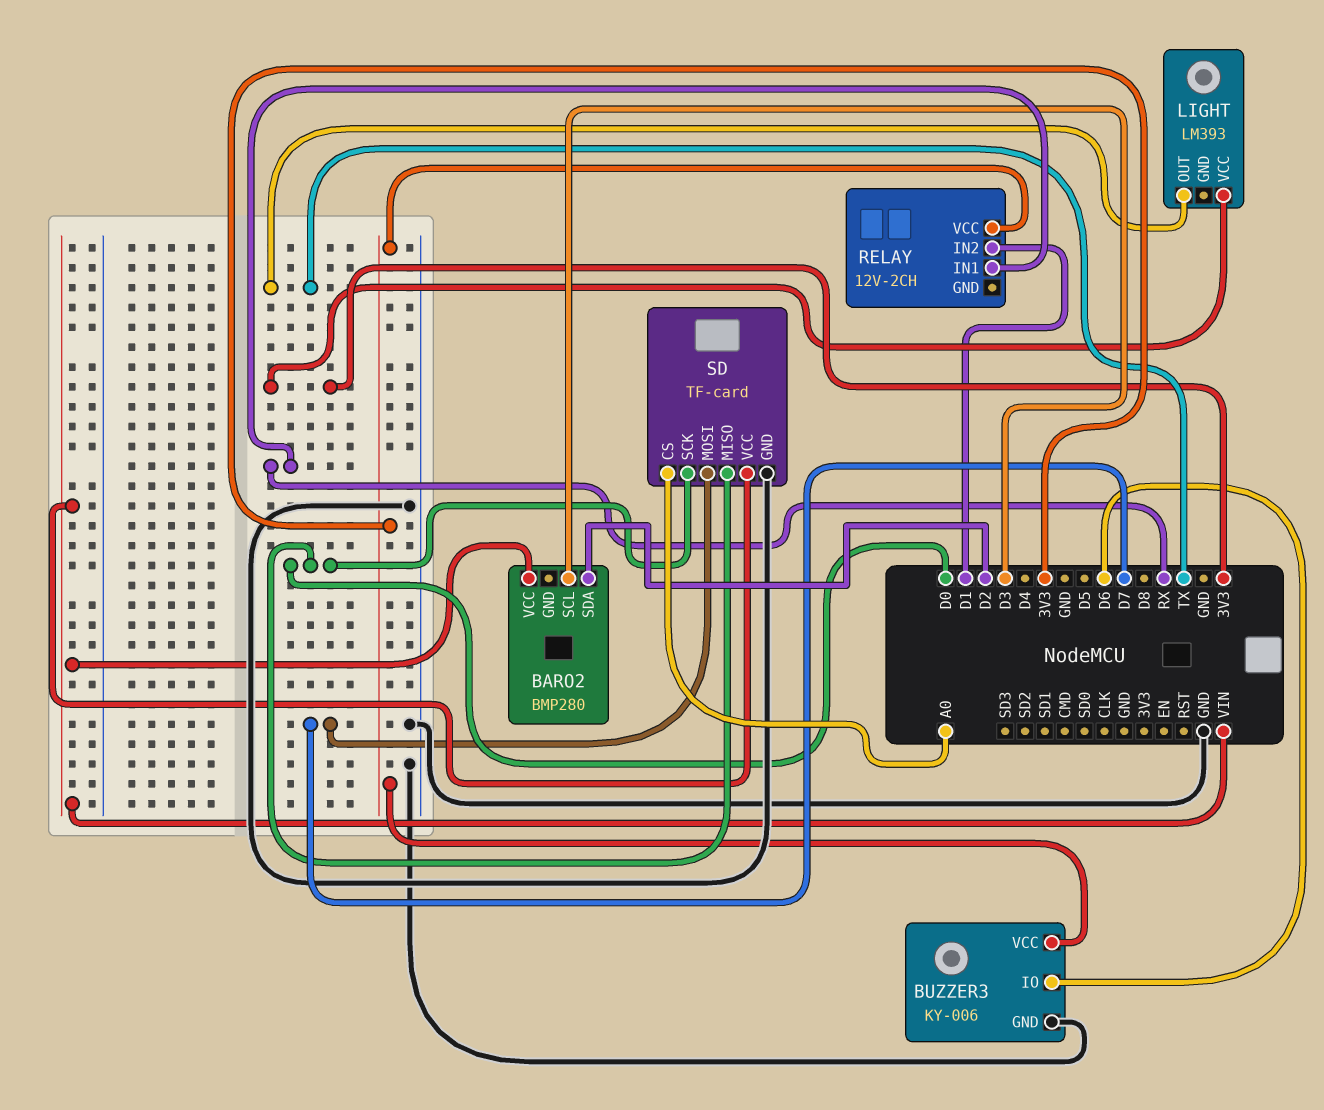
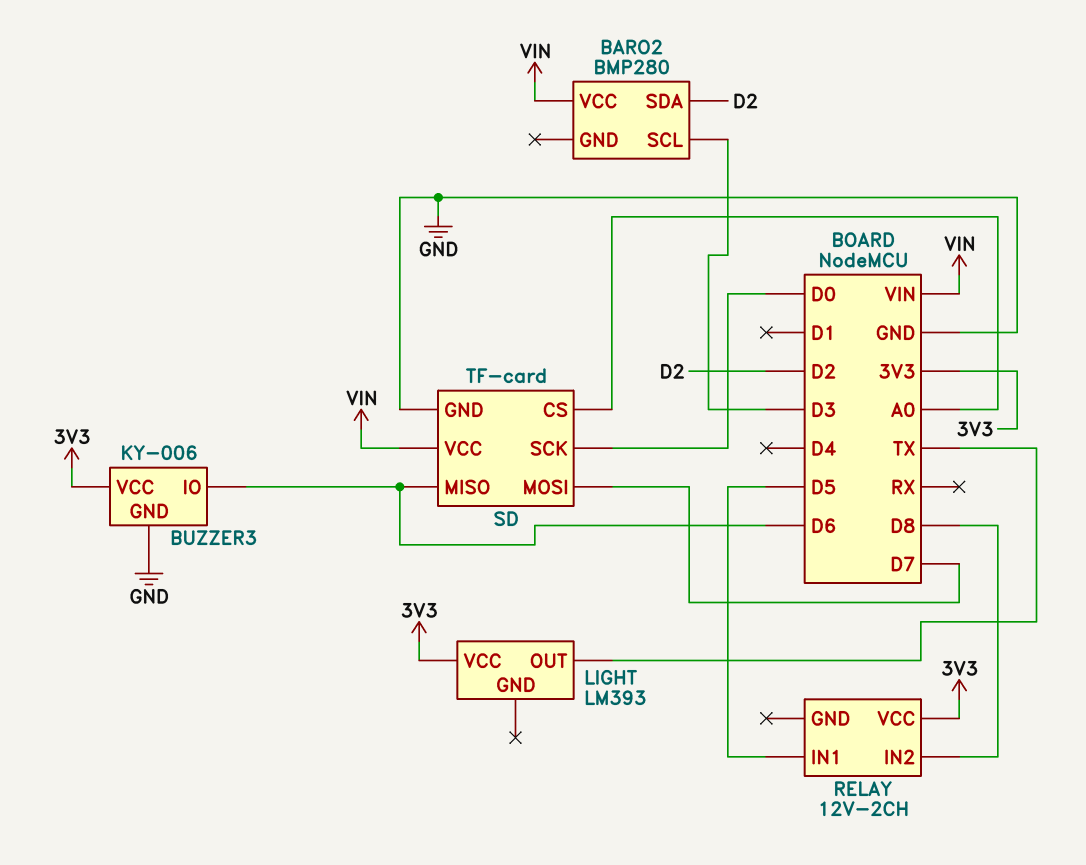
RELAY pin IN1: RX -> D5
RELAY pin IN2: D1 -> D8
SD pin MISO: D0 -> D6

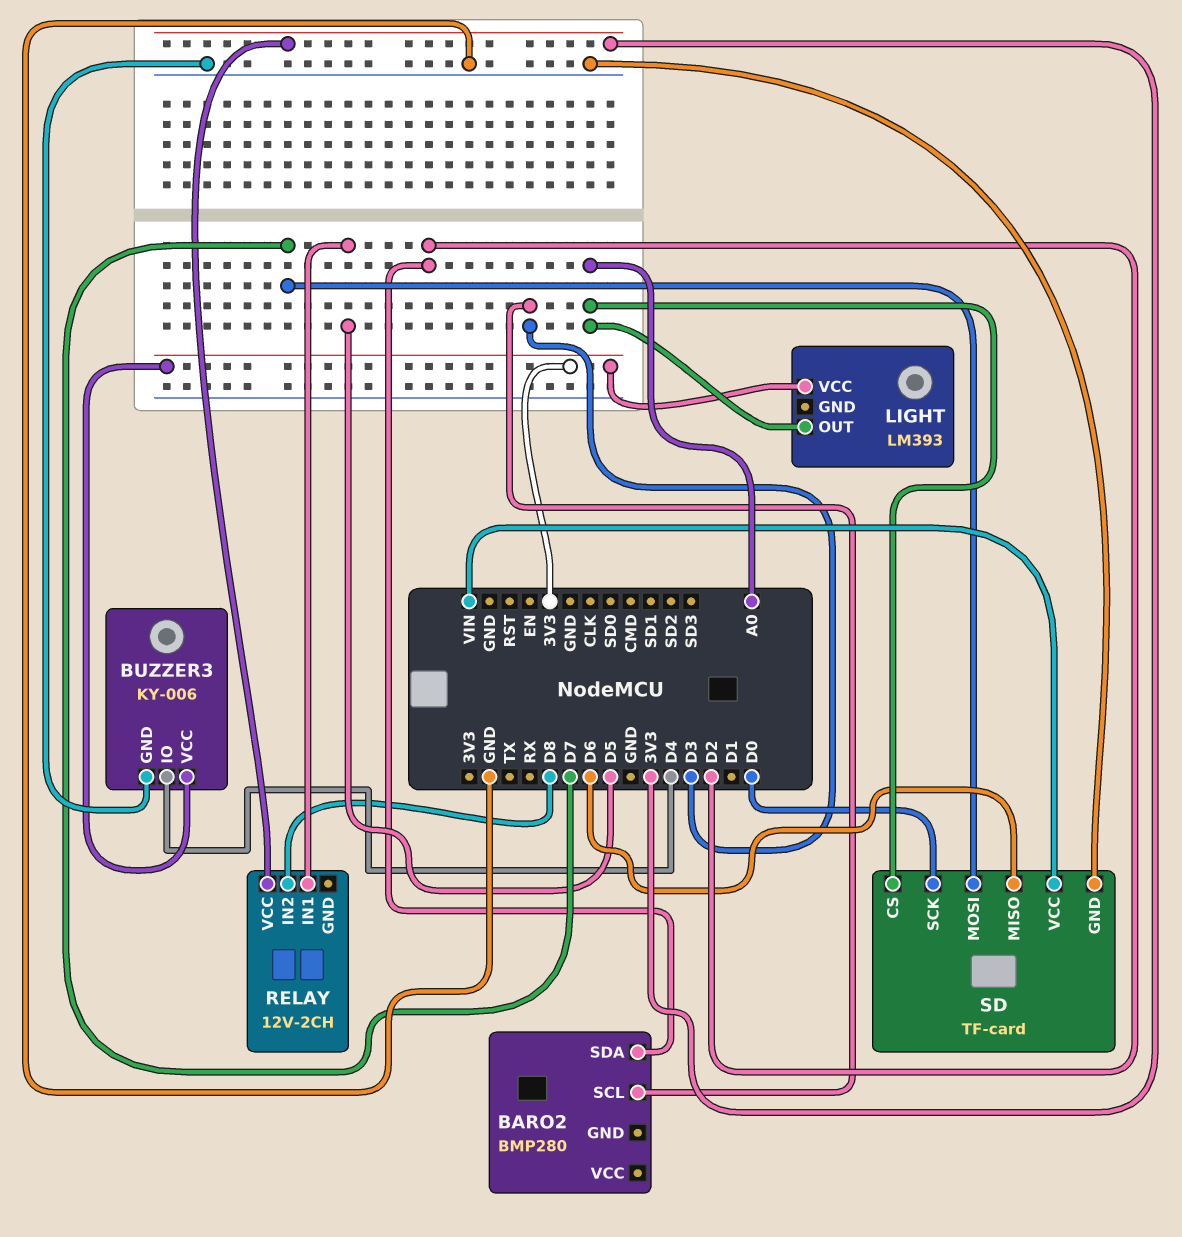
BARO2 pin VCC: VIN -> none
BUZZER3 pin IO: D6 -> D4
LIGHT pin OUT: TX -> A0

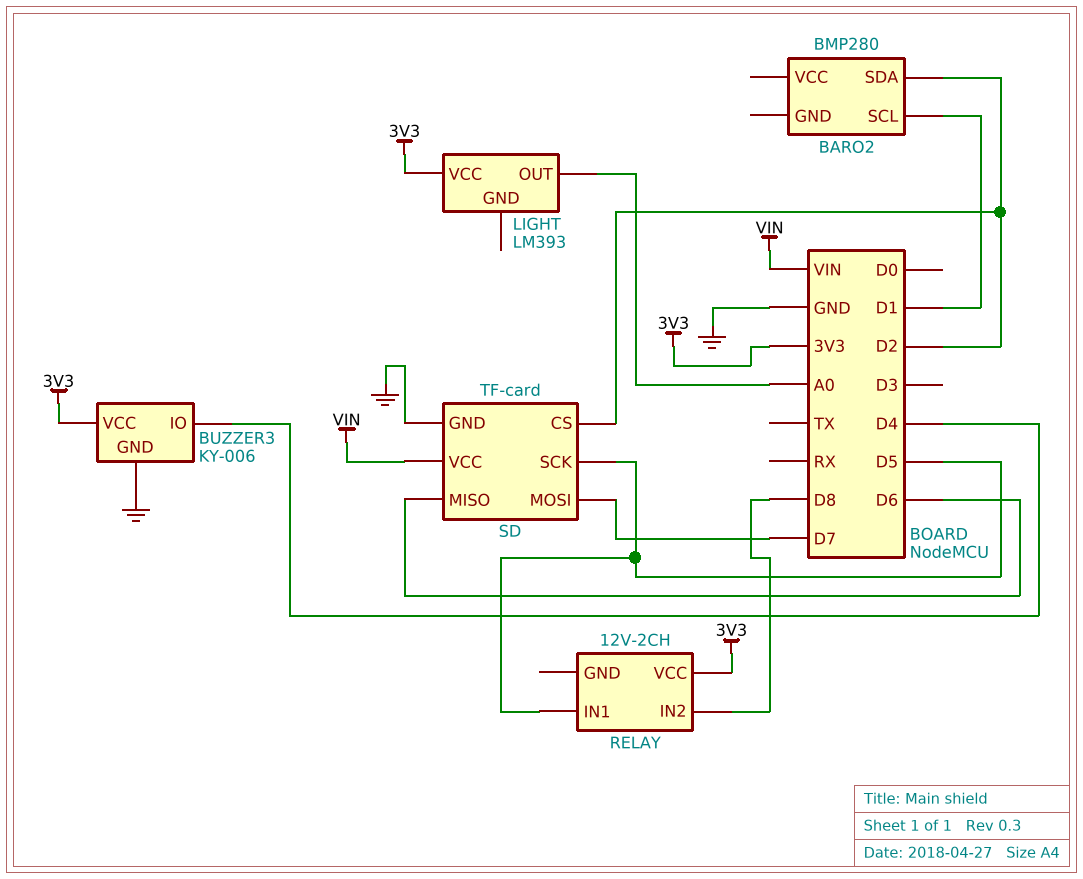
BARO2 pin SCL: D3 -> D1
SD pin CS: A0 -> D2
SD pin SCK: D0 -> D5

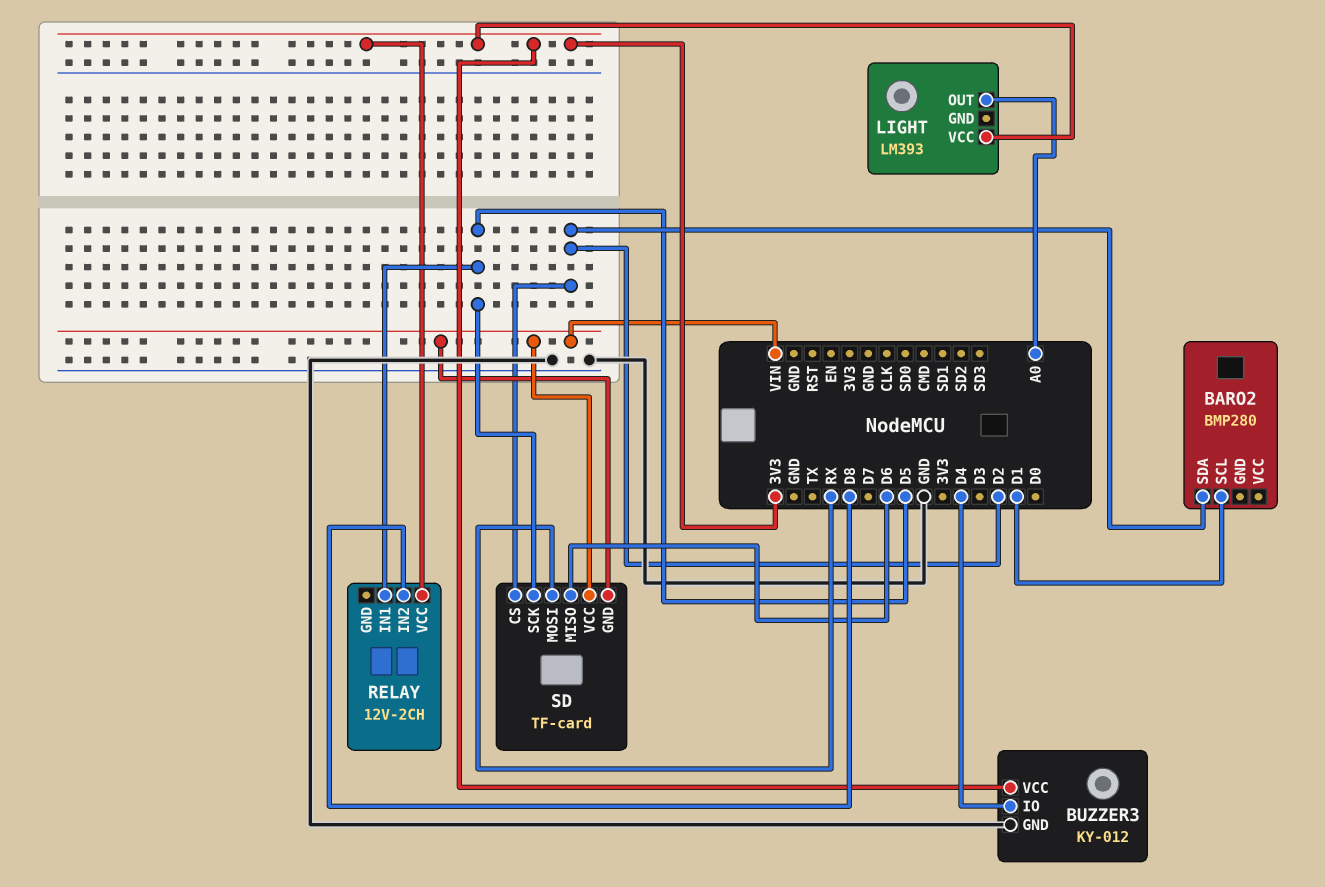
BUZZER3: KY-006 -> KY-012
SD pin GND: GND -> VIN
SD pin MOSI: D7 -> RX

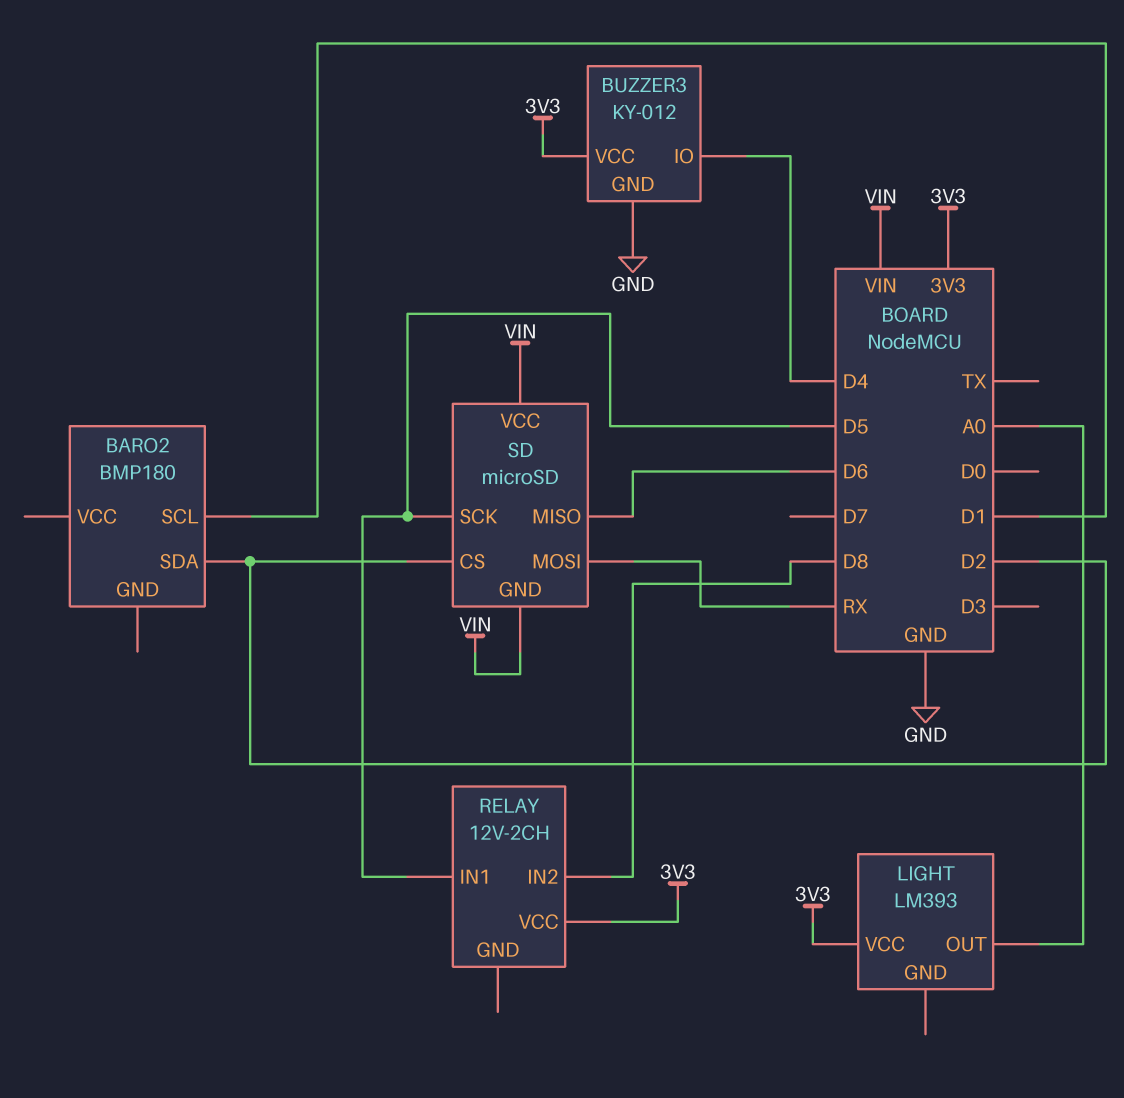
BARO2: BMP280 -> BMP180
SD: TF-card -> microSD

